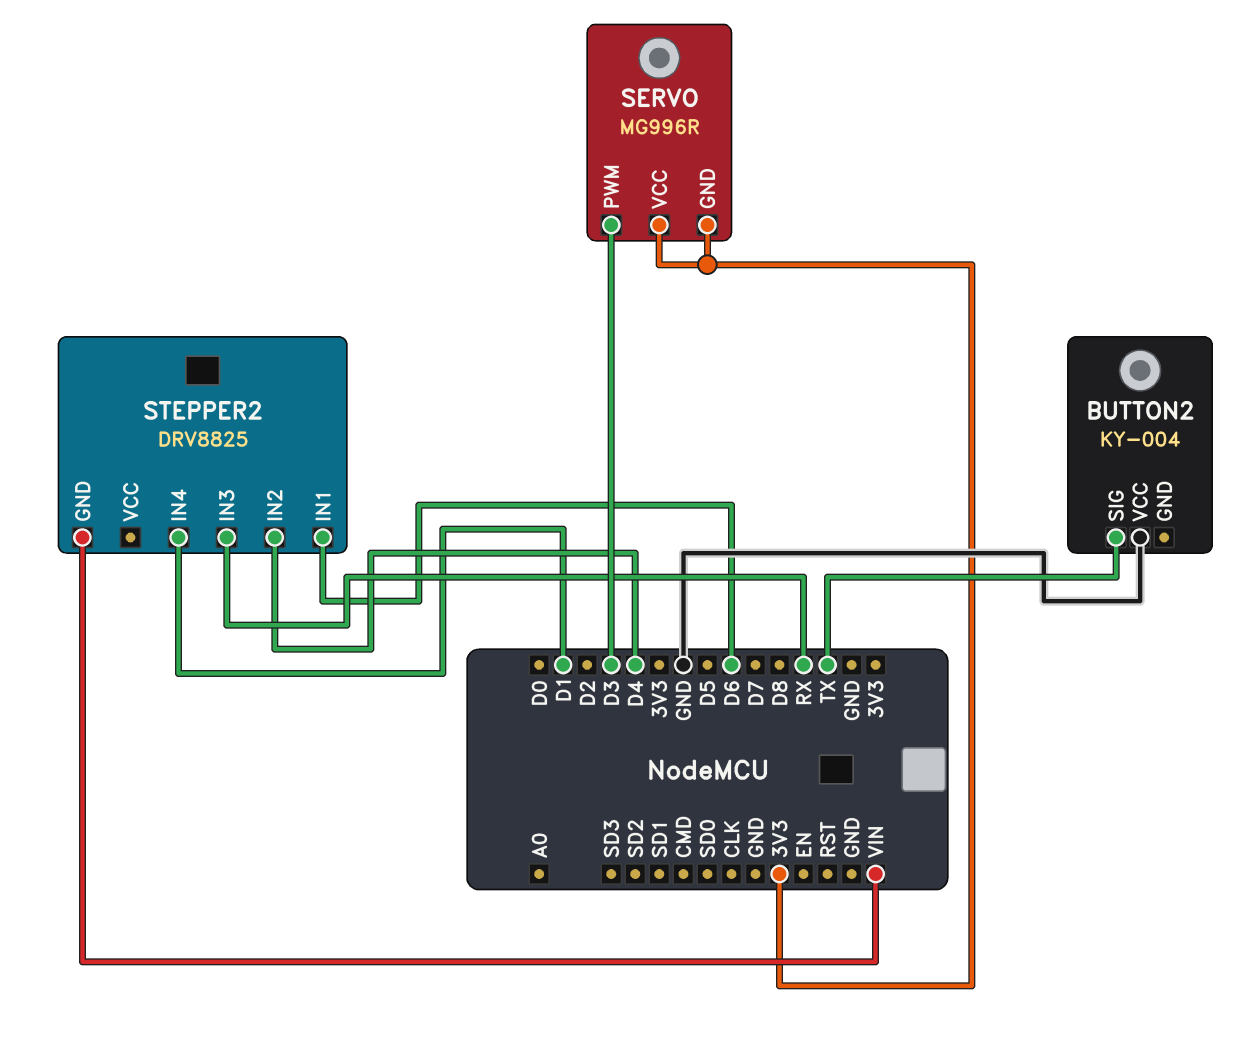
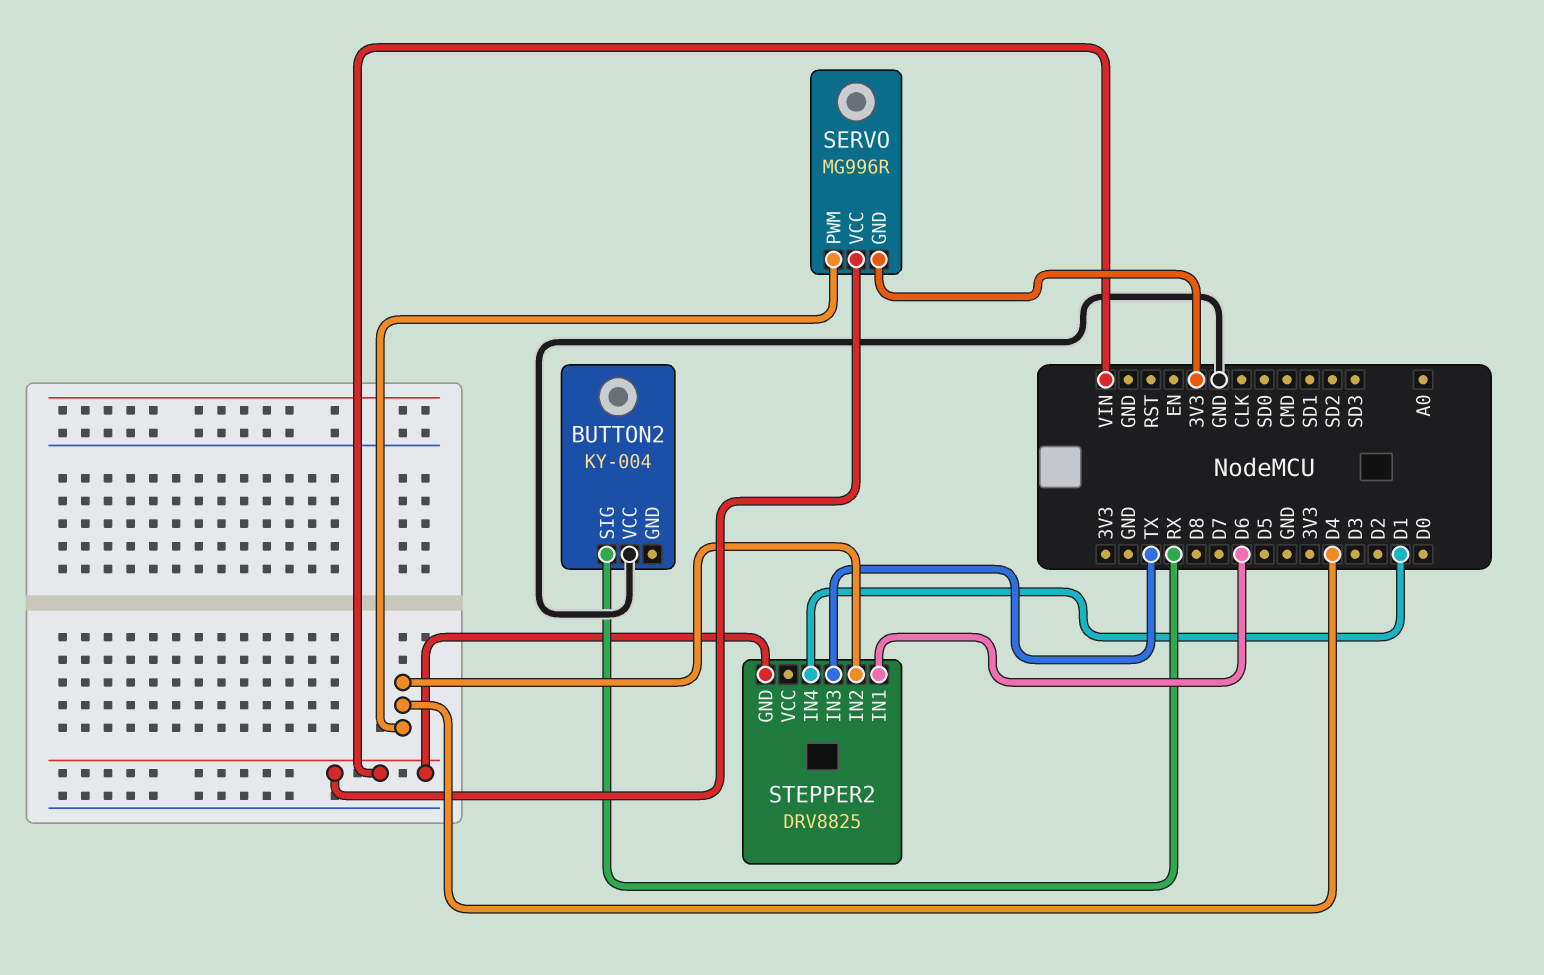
BUTTON2 pin SIG: TX -> RX
SERVO pin PWM: D3 -> D4
SERVO pin VCC: 3V3 -> VIN
STEPPER2 pin IN3: RX -> TX

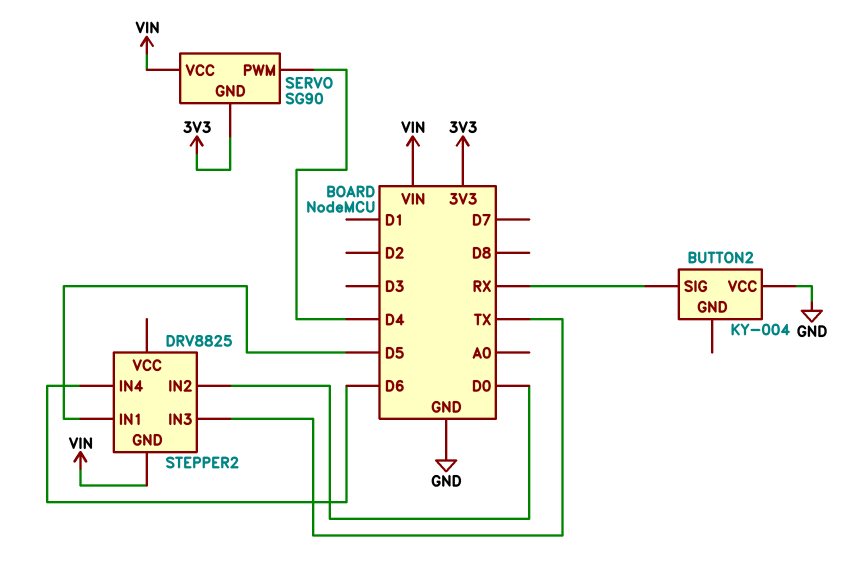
SERVO: MG996R -> SG90
STEPPER2 pin IN1: D6 -> D5
STEPPER2 pin IN2: D4 -> D0
STEPPER2 pin IN4: D1 -> D6

